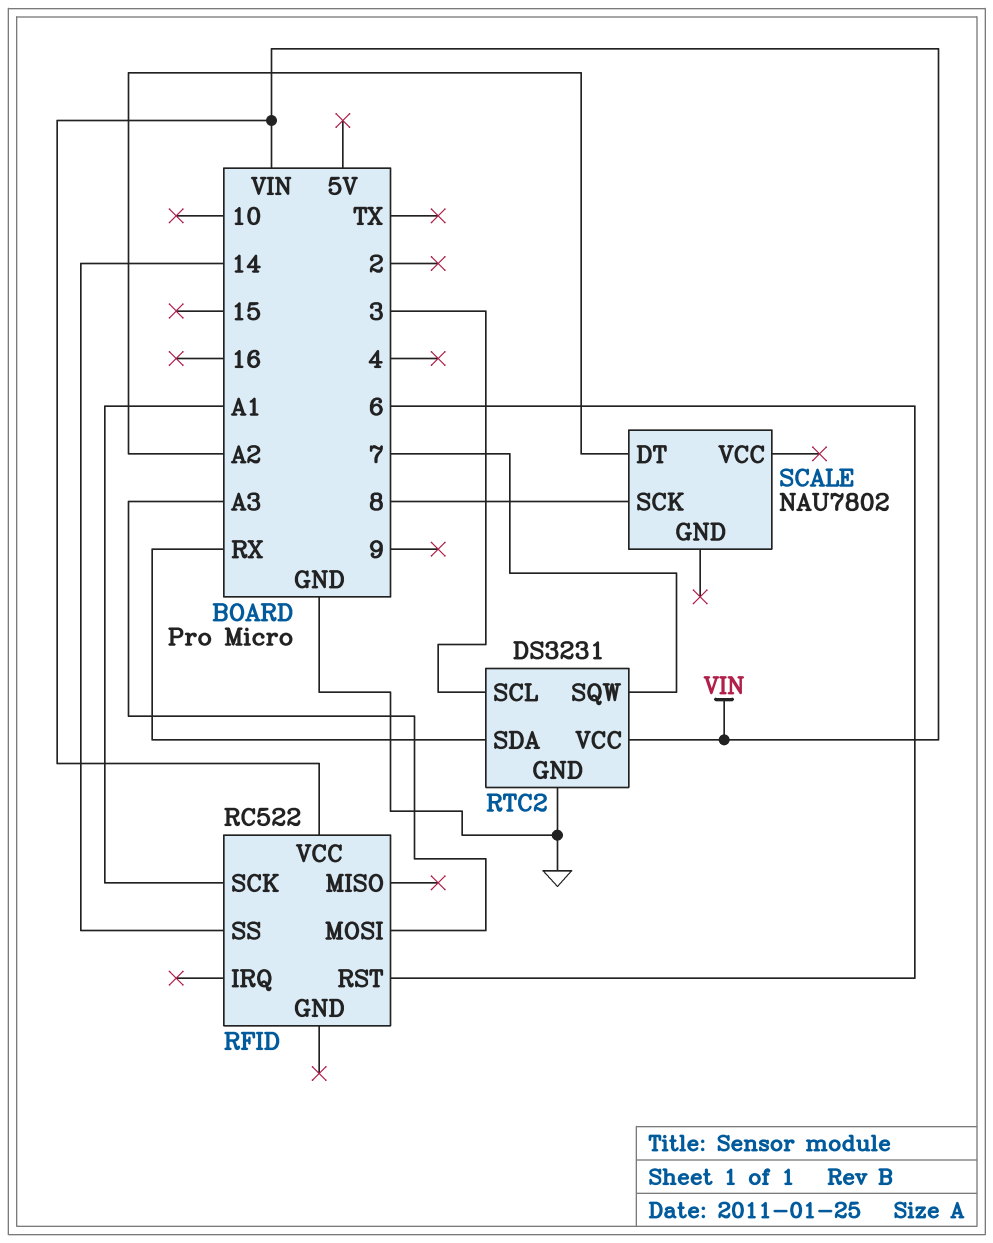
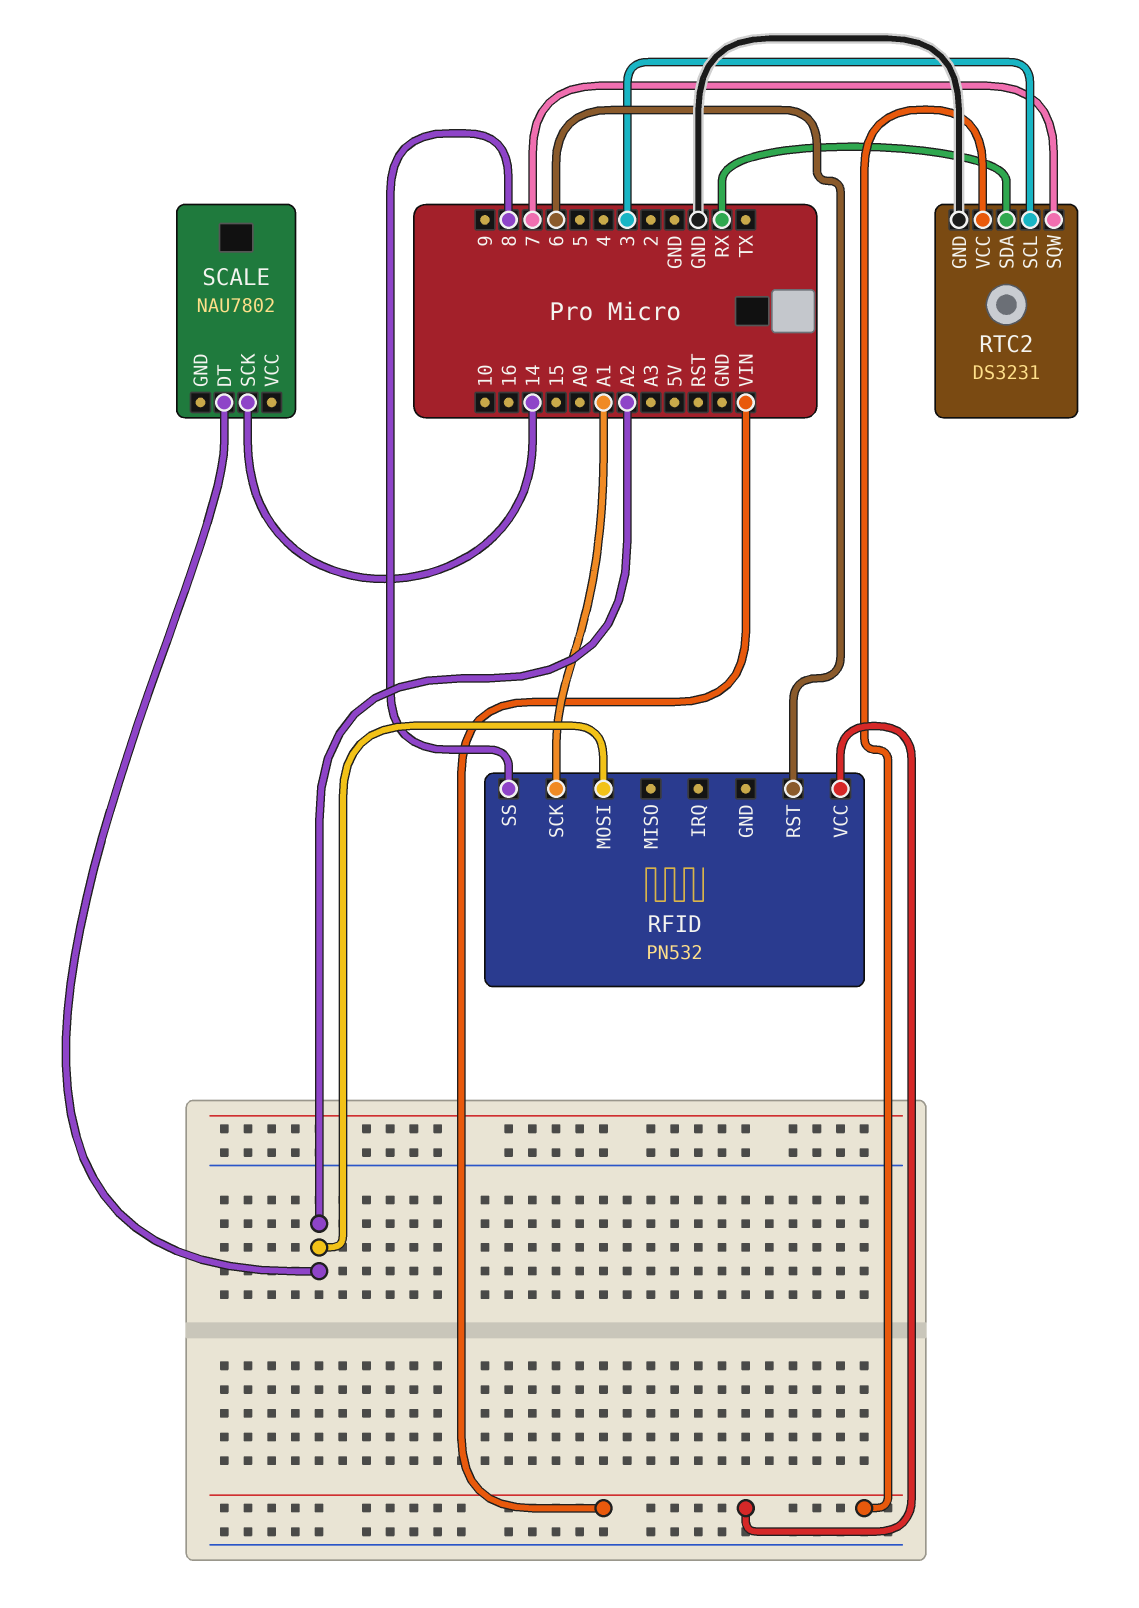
RFID: RC522 -> PN532
RFID pin MOSI: A3 -> A2
RFID pin SS: 14 -> 8
SCALE pin SCK: 8 -> 14

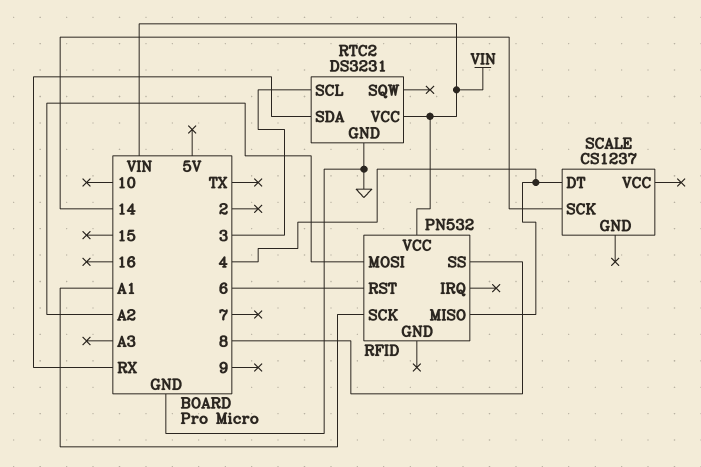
RFID pin MISO: none -> 4
RTC2 pin SQW: 7 -> none
SCALE: NAU7802 -> CS1237
SCALE pin DT: A2 -> 4

